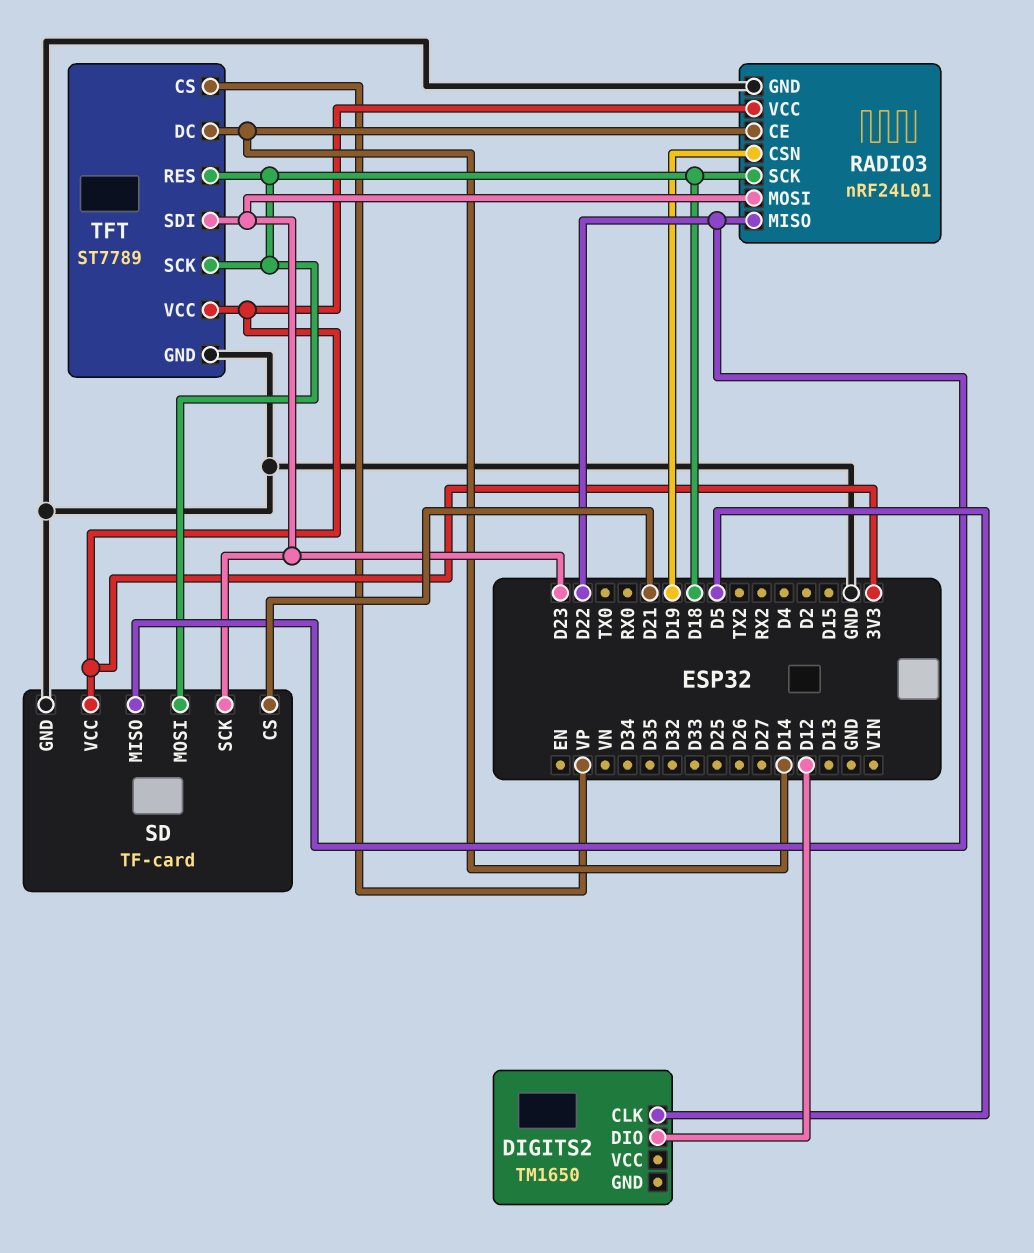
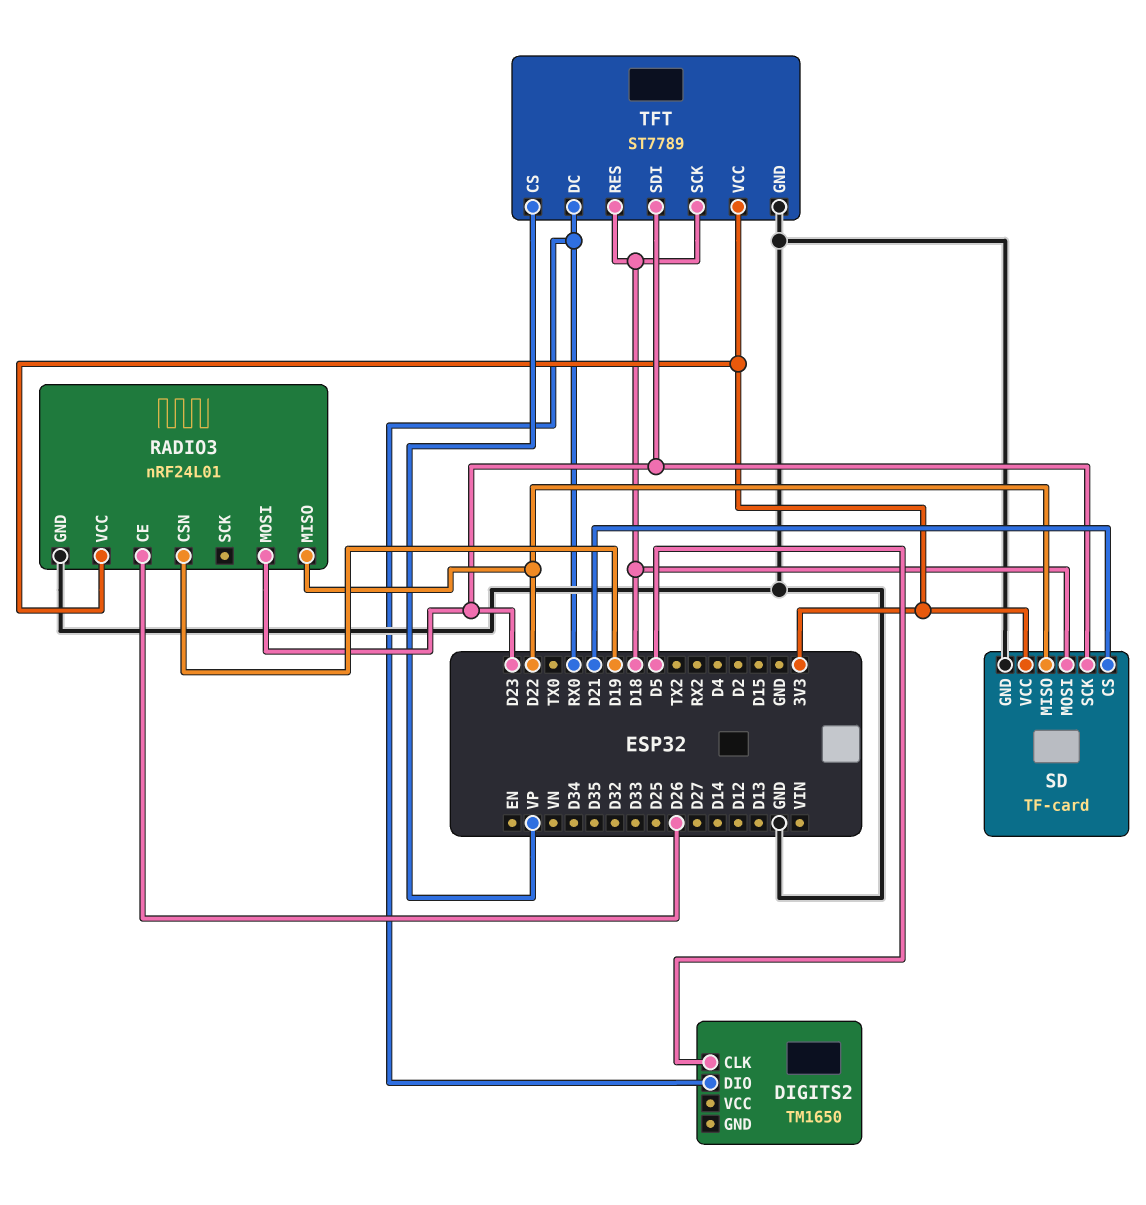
DIGITS2 pin DIO: D12 -> RX0
RADIO3 pin CE: D14 -> D26
RADIO3 pin SCK: D18 -> none
TFT pin DC: D14 -> RX0

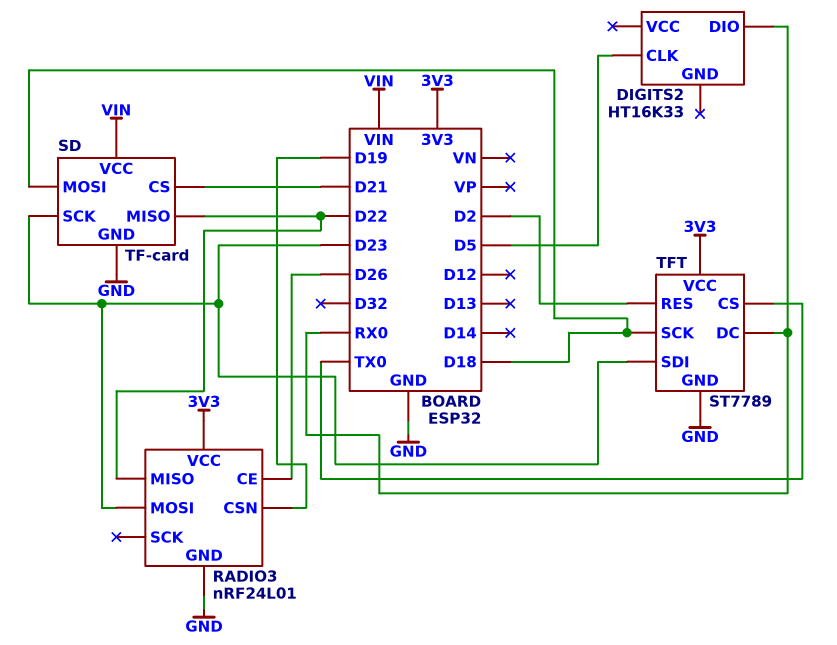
DIGITS2: TM1650 -> HT16K33
SD pin VCC: 3V3 -> VIN
TFT pin CS: VP -> TX0
TFT pin RES: D18 -> D2

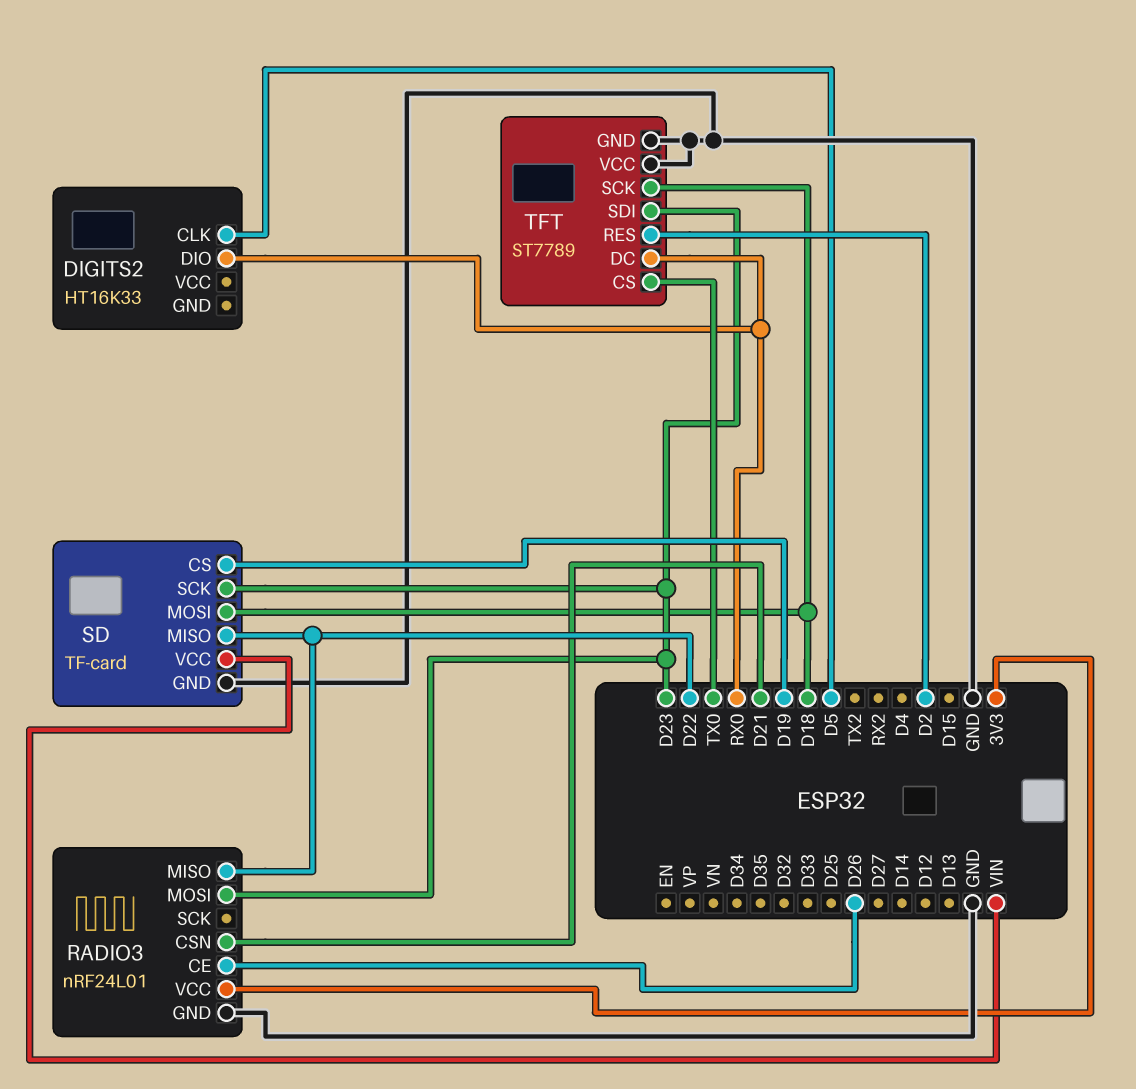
RADIO3 pin CSN: D19 -> D21
SD pin CS: D21 -> D19
TFT pin VCC: 3V3 -> GND

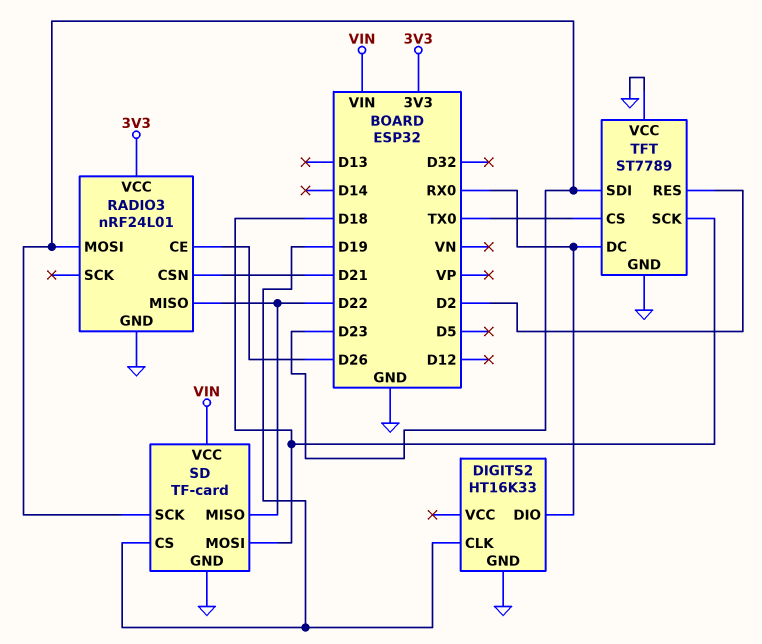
DIGITS2 pin CLK: D5 -> D19
DIGITS2 pin GND: none -> GND

